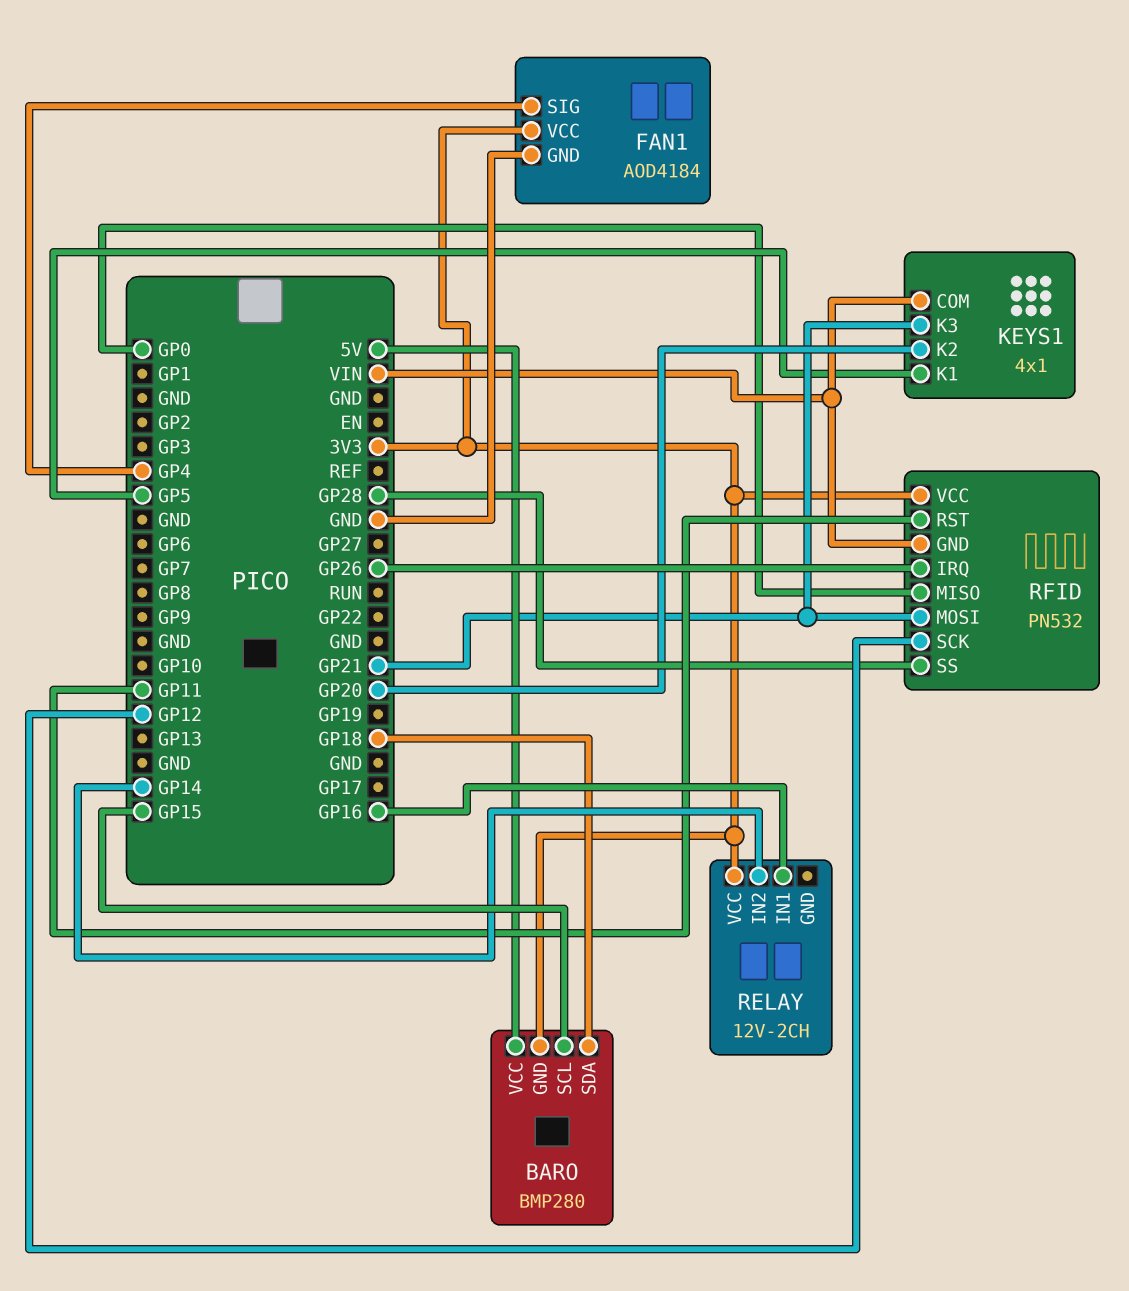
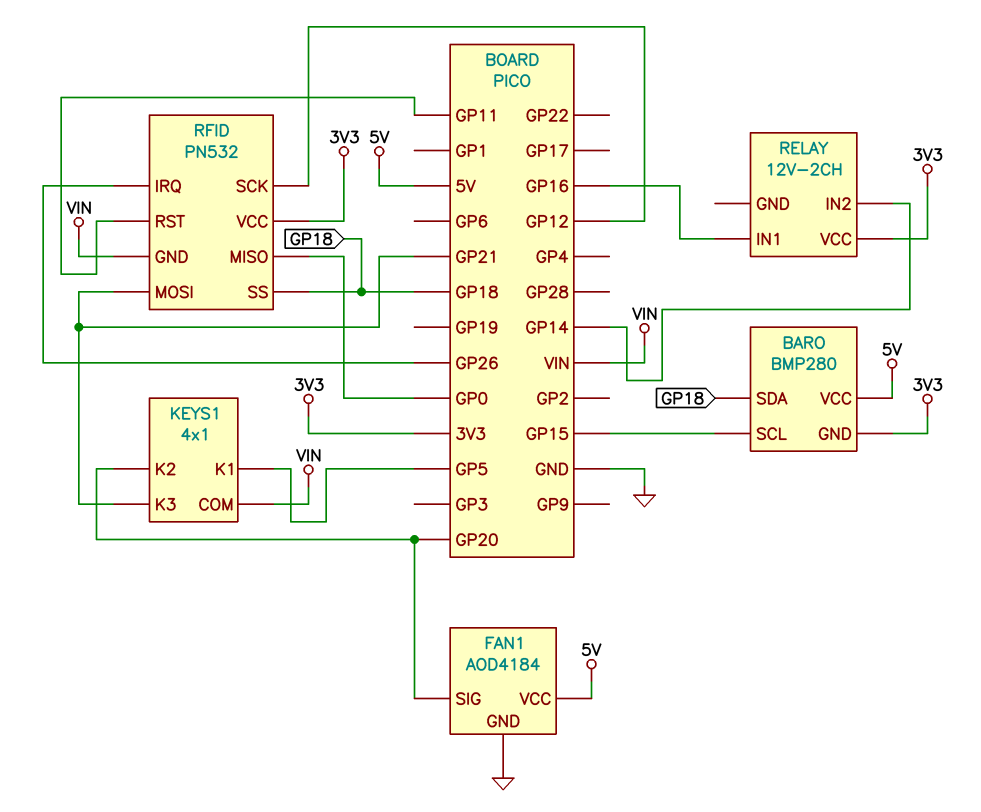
FAN1 pin SIG: GP4 -> GP20
FAN1 pin VCC: 3V3 -> 5V
RFID pin SS: GP28 -> GP18

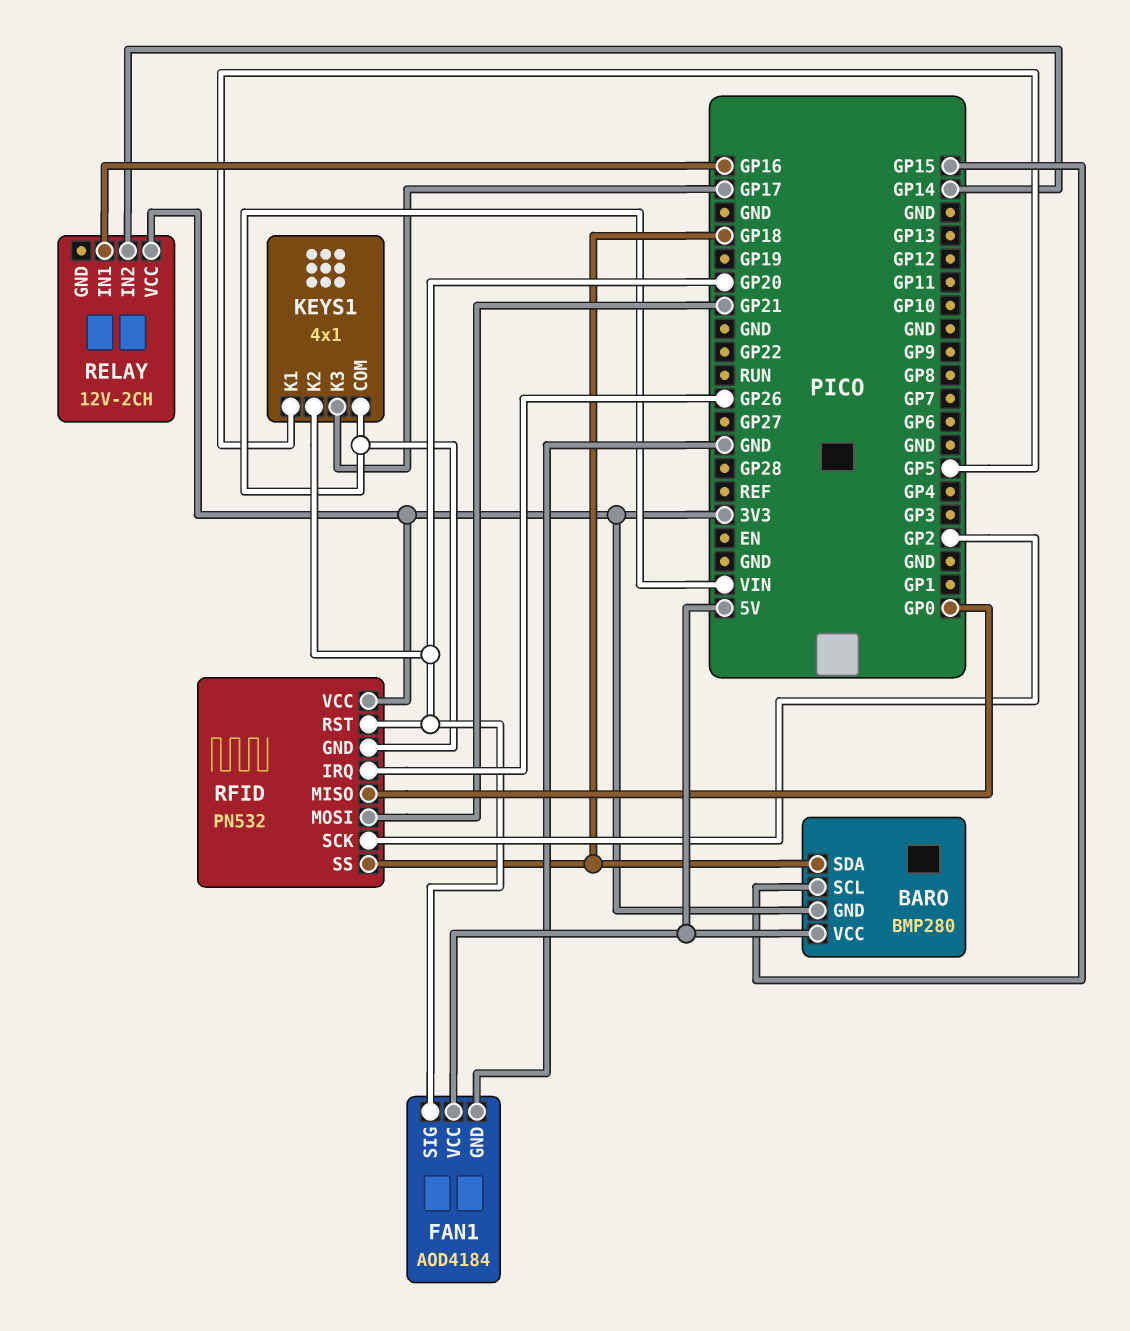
KEYS1 pin K3: GP21 -> GP17
RFID pin RST: GP11 -> GP20
RFID pin SCK: GP12 -> GP2

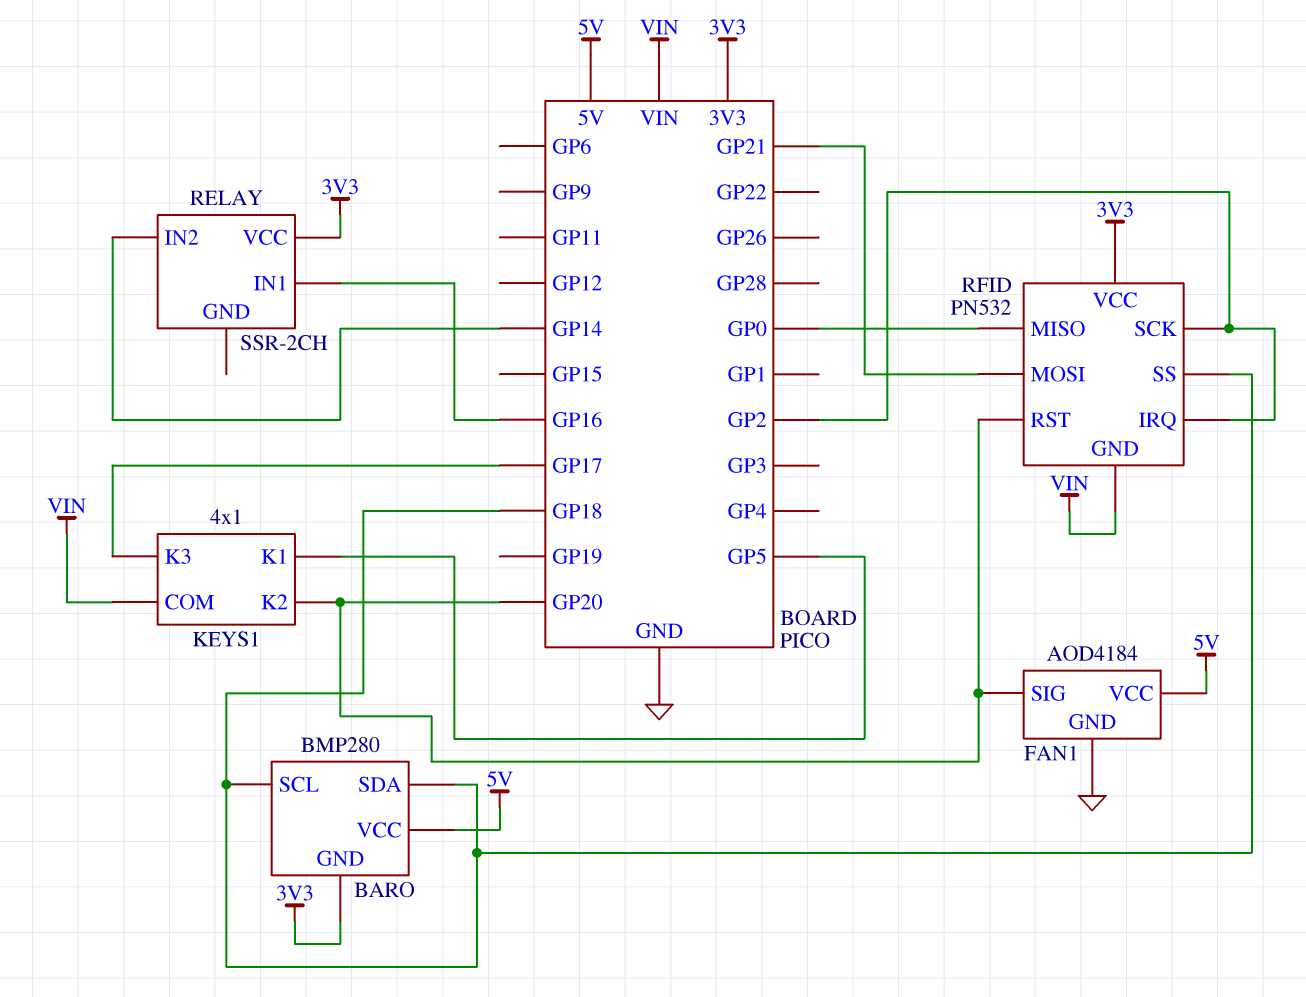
BARO pin SCL: GP15 -> GP18
RELAY: 12V-2CH -> SSR-2CH
RFID pin IRQ: GP26 -> GP2

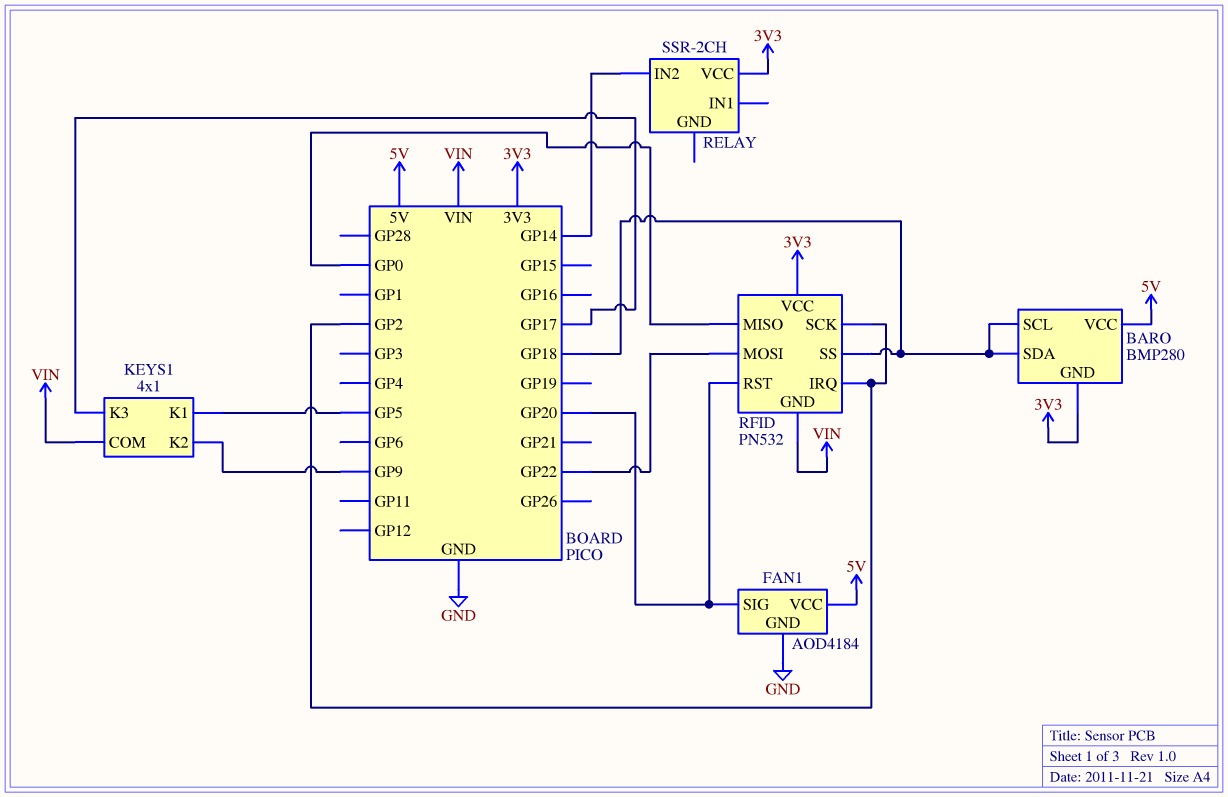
KEYS1 pin K2: GP20 -> GP9
RELAY pin IN1: GP16 -> none
RFID pin MOSI: GP21 -> GP22

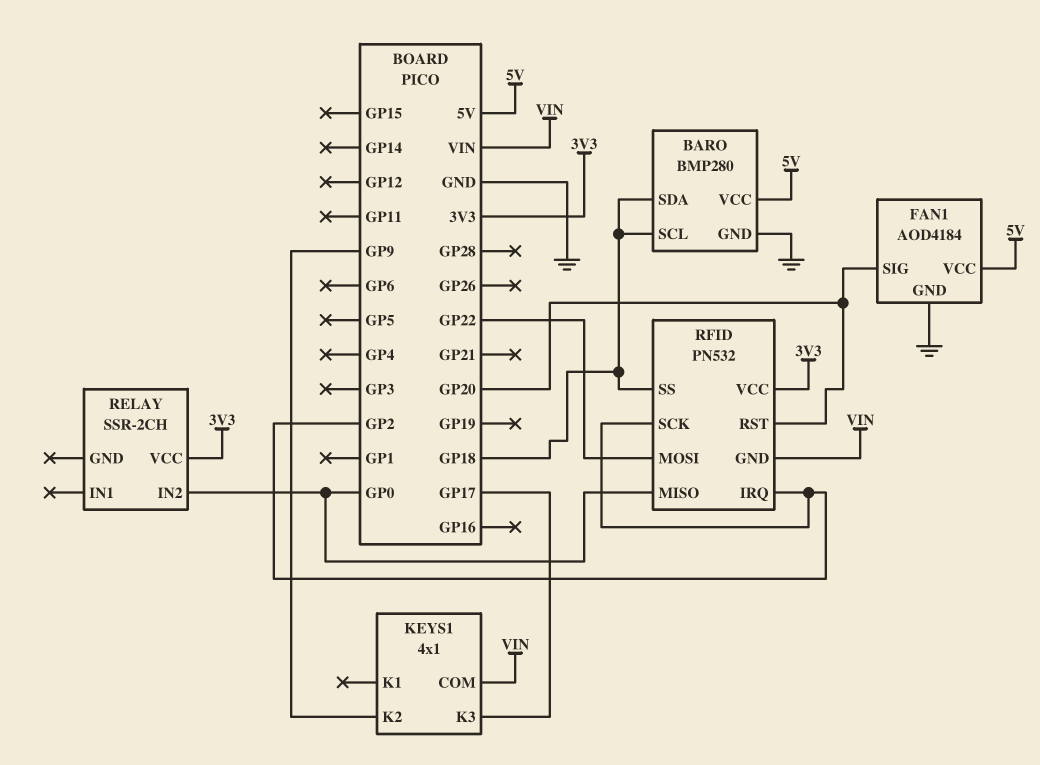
BARO pin GND: 3V3 -> GND
KEYS1 pin K1: GP5 -> none
RELAY pin IN2: GP14 -> GP0

